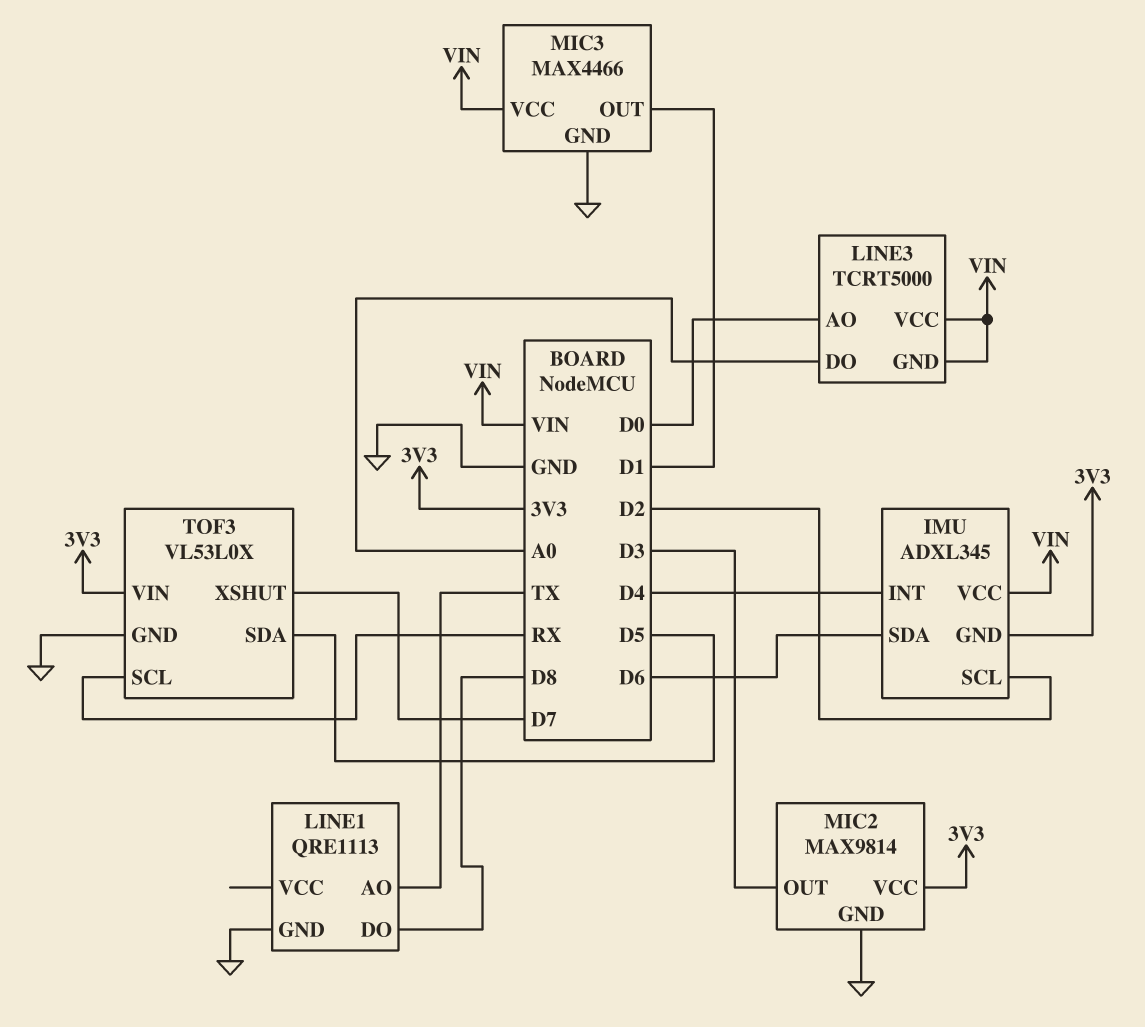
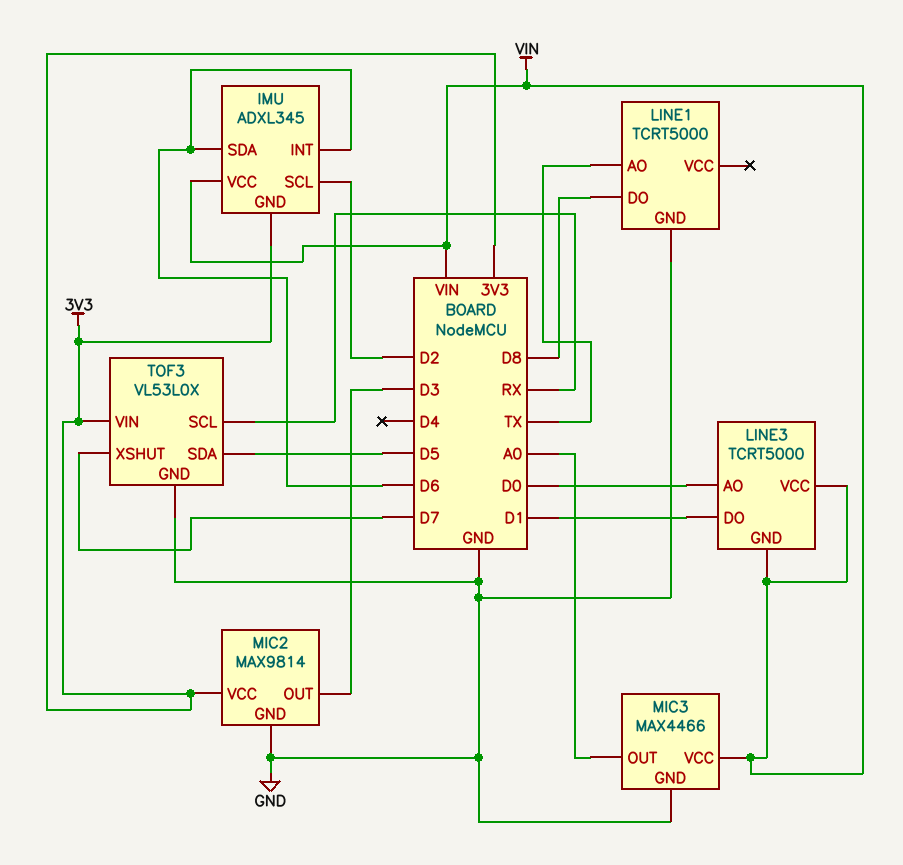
IMU pin INT: D4 -> D6
LINE1: QRE1113 -> TCRT5000
LINE3 pin DO: A0 -> D1
MIC3 pin OUT: D1 -> A0

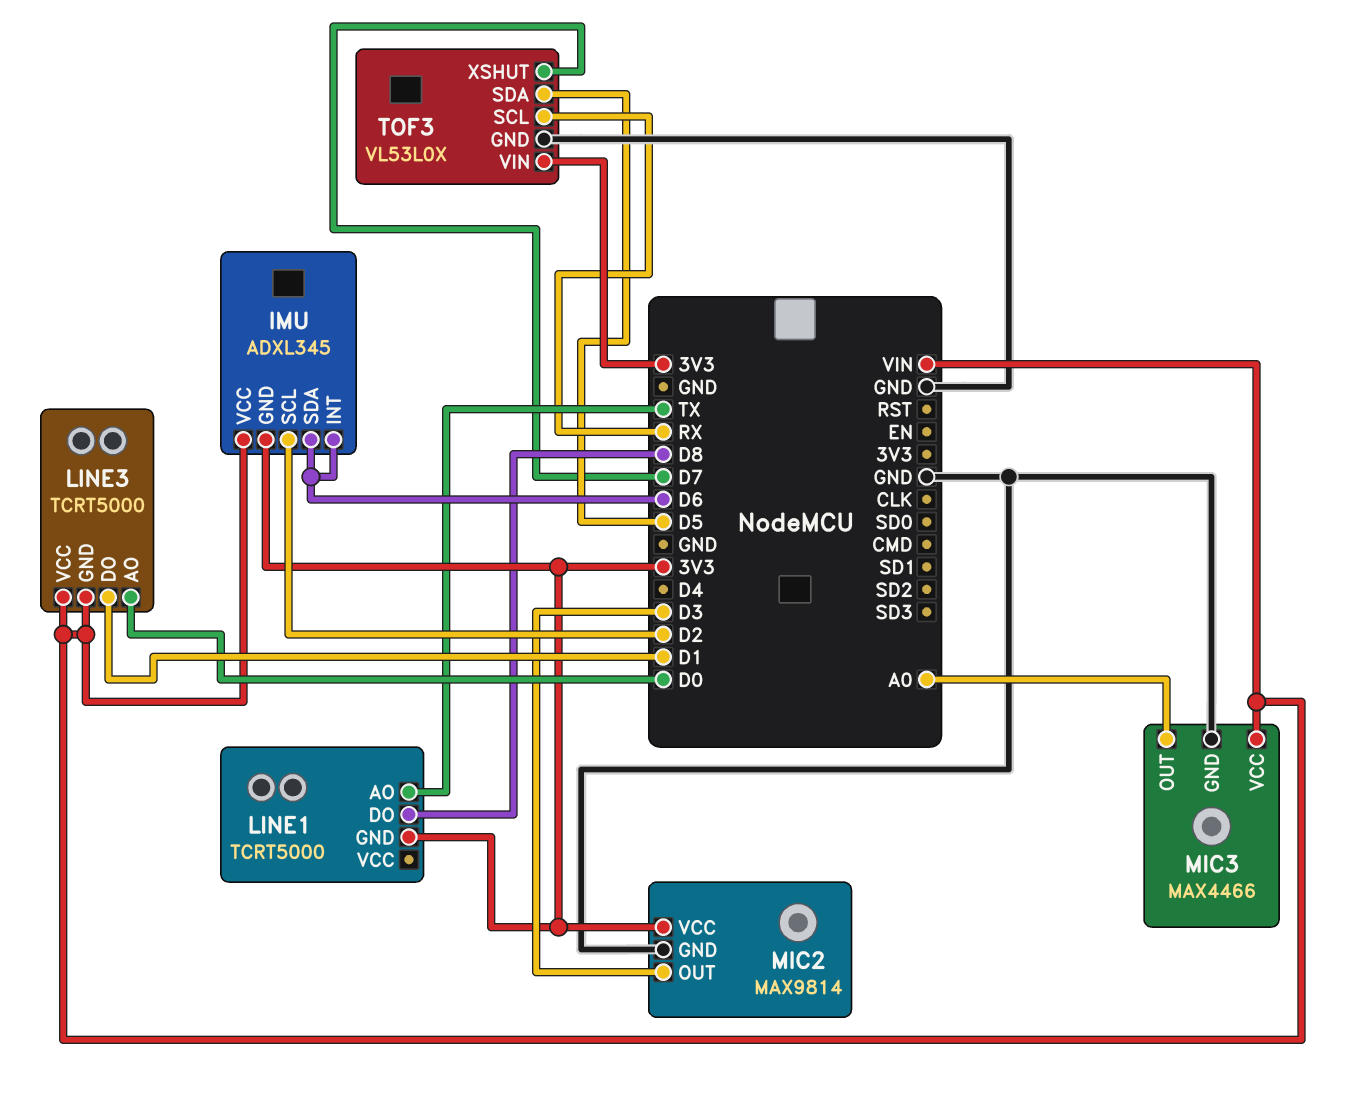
LINE1 pin GND: GND -> 3V3

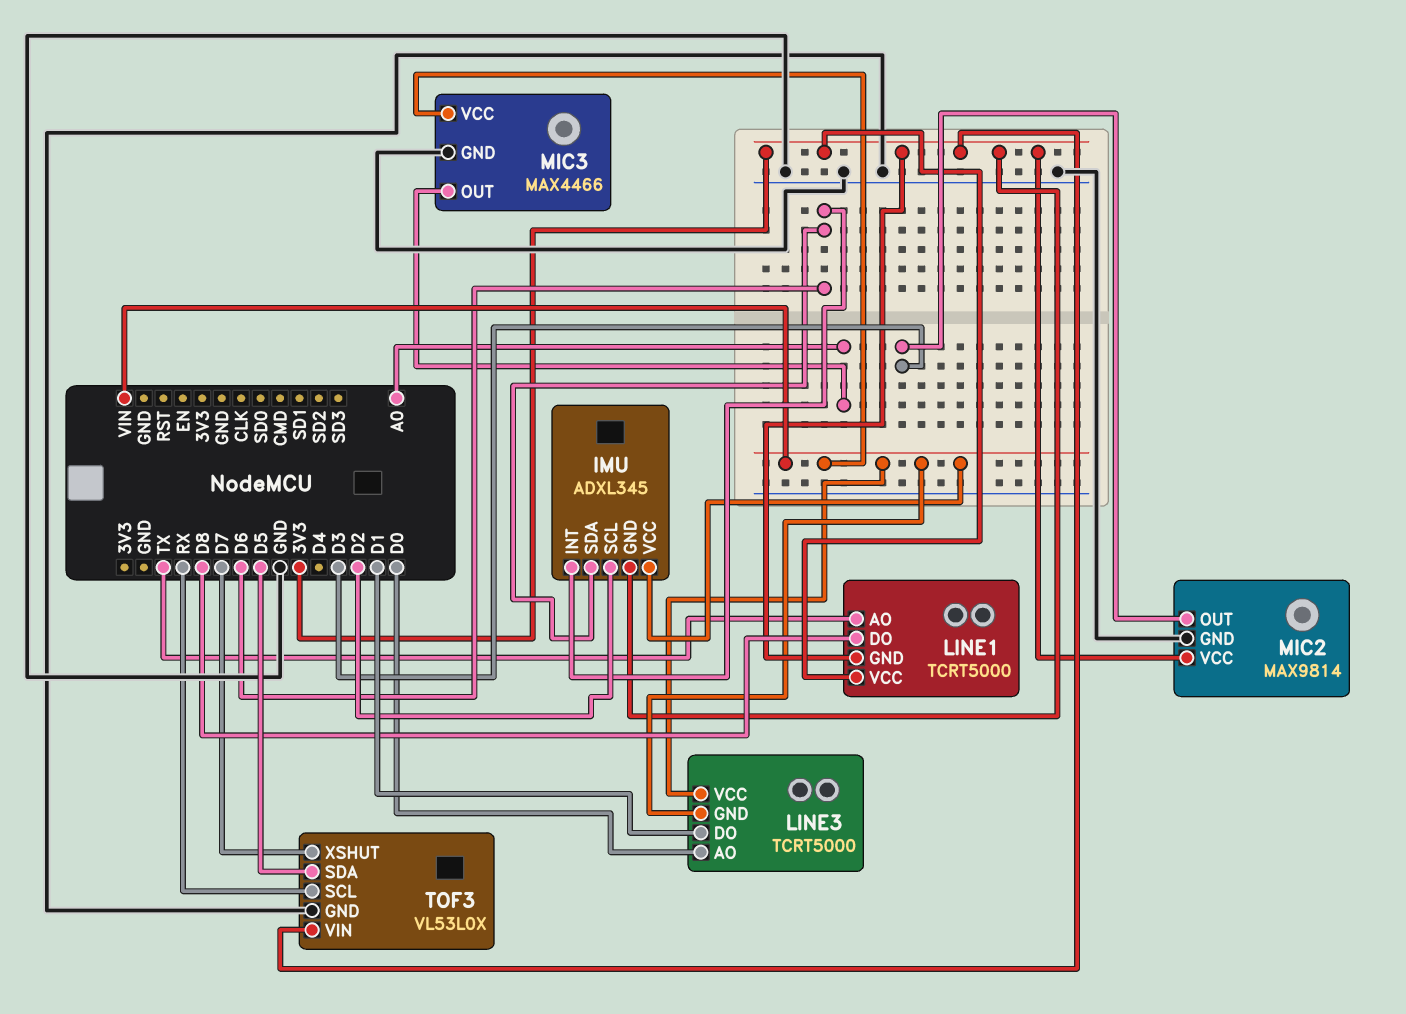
LINE1 pin VCC: none -> 3V3

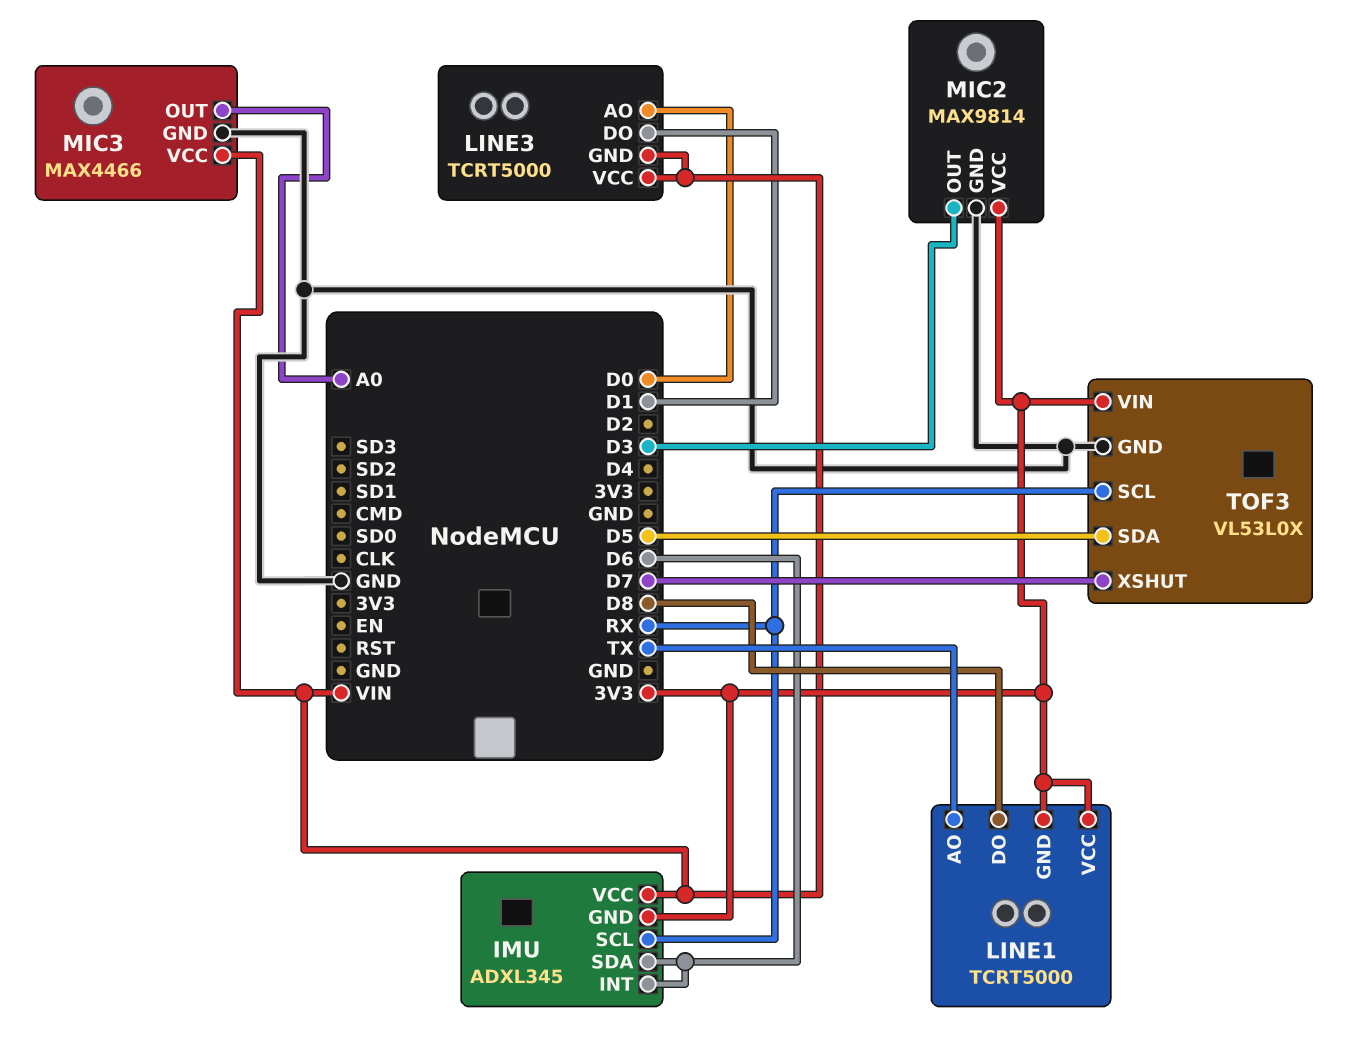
IMU pin SCL: D2 -> RX

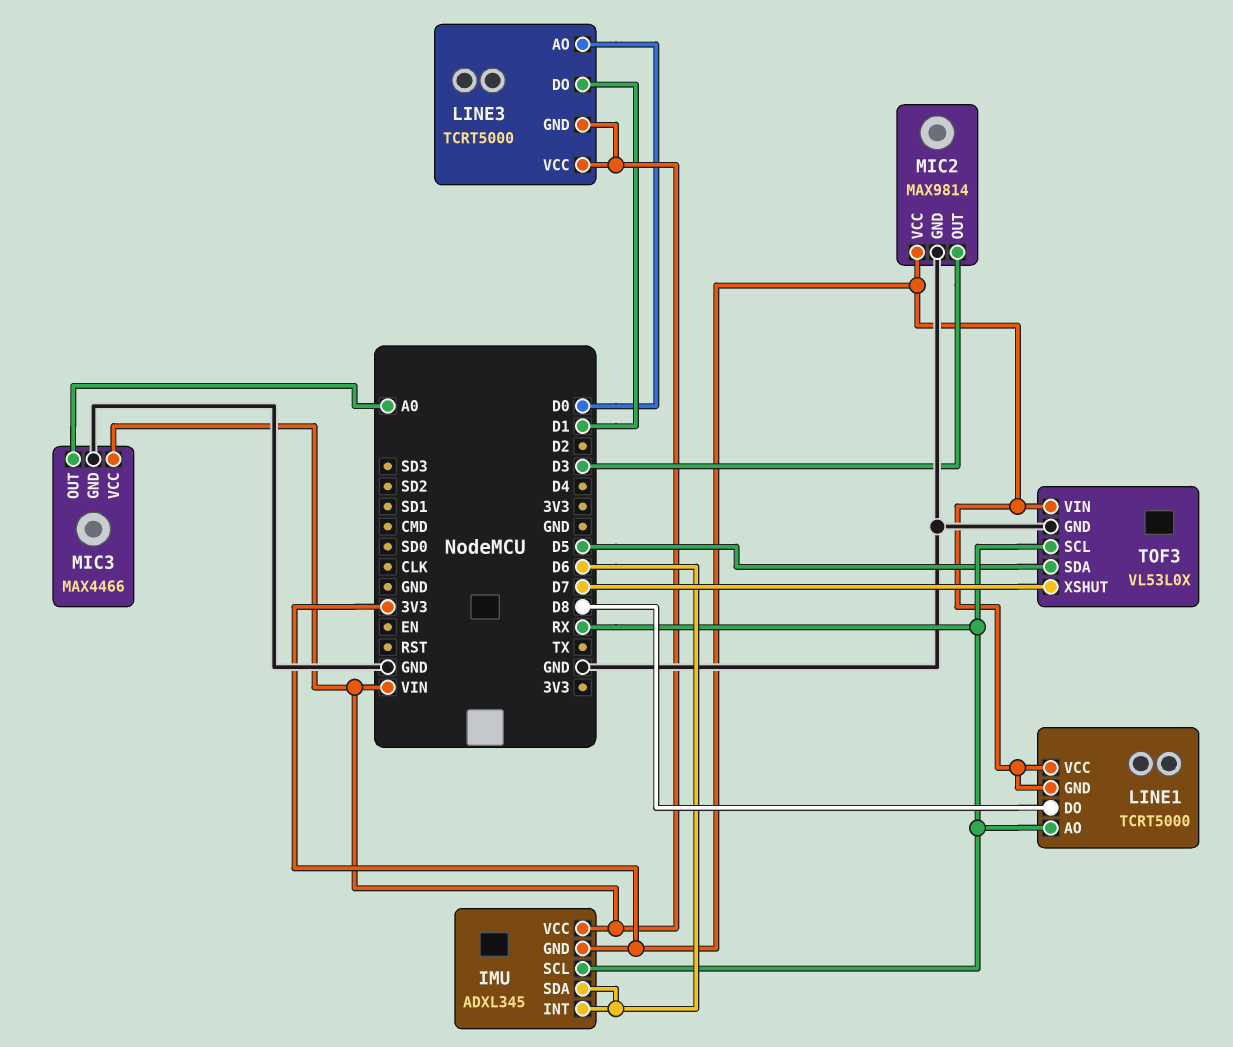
LINE1 pin AO: TX -> RX

